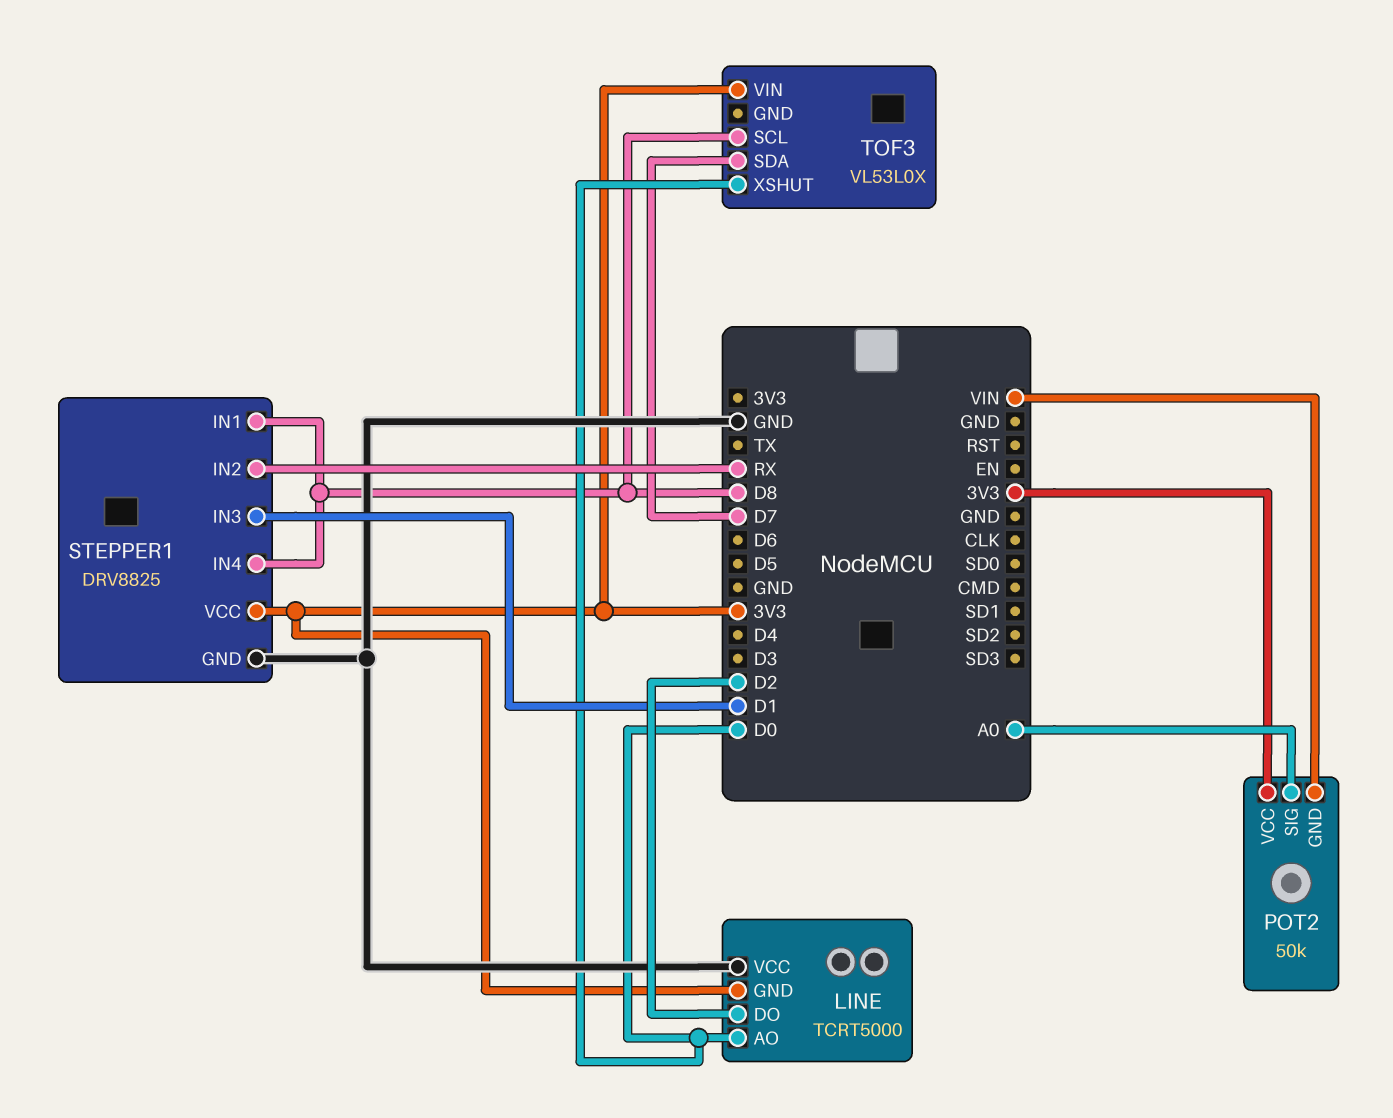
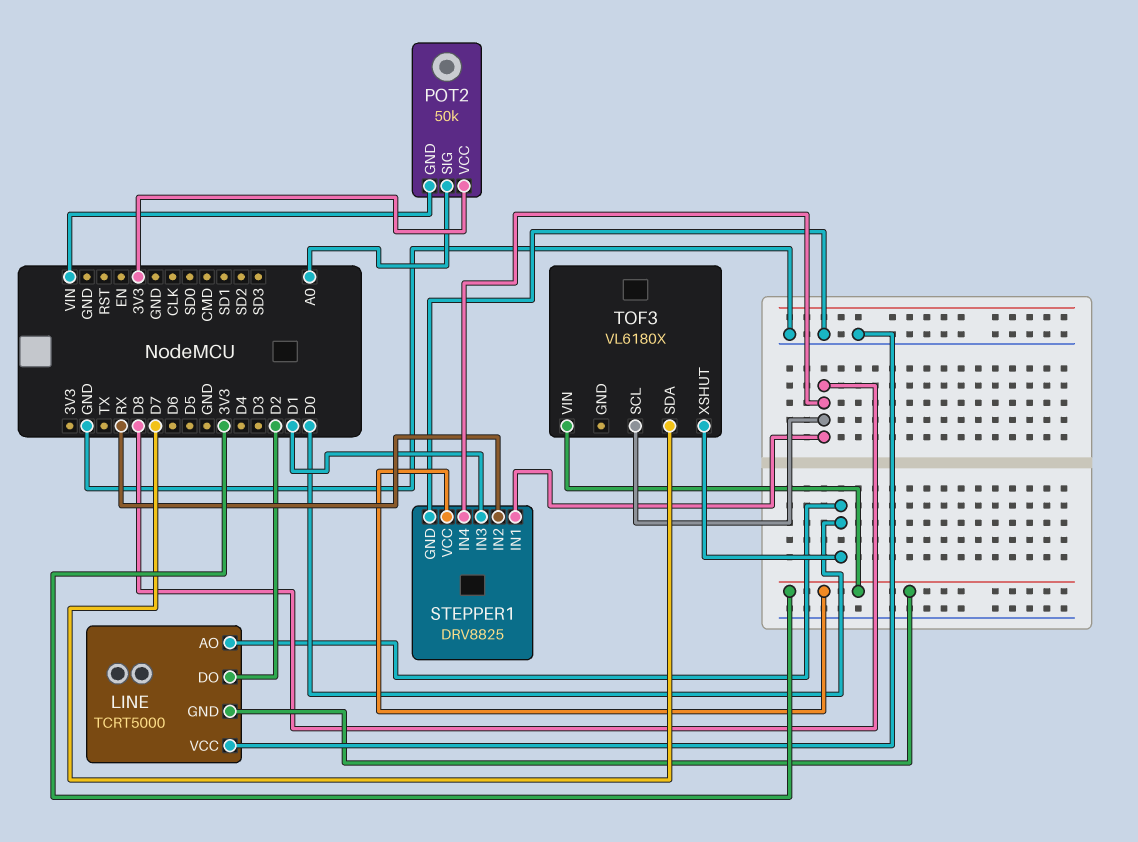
TOF3: VL53L0X -> VL6180X

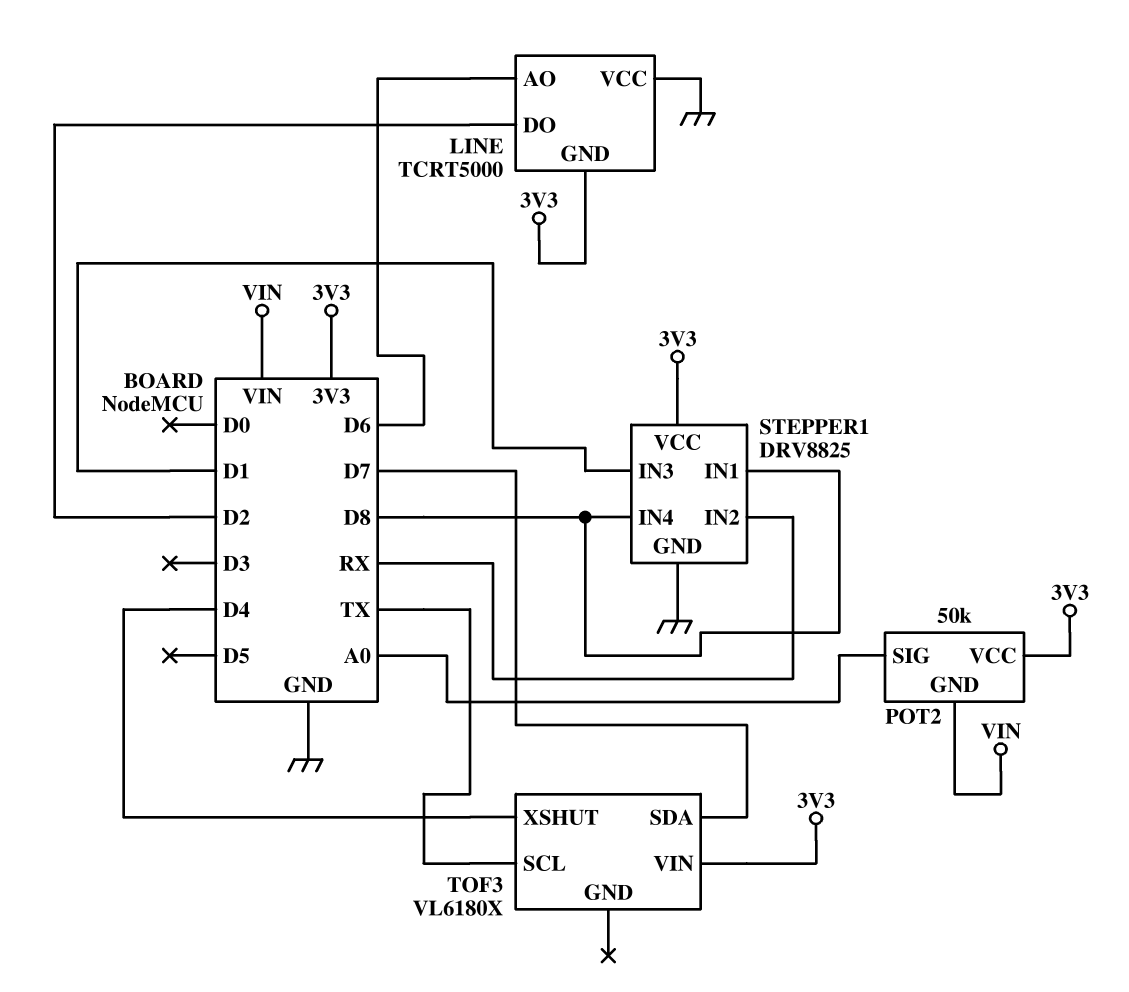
LINE pin AO: D0 -> D6
TOF3 pin SCL: D8 -> TX
TOF3 pin XSHUT: D0 -> D4

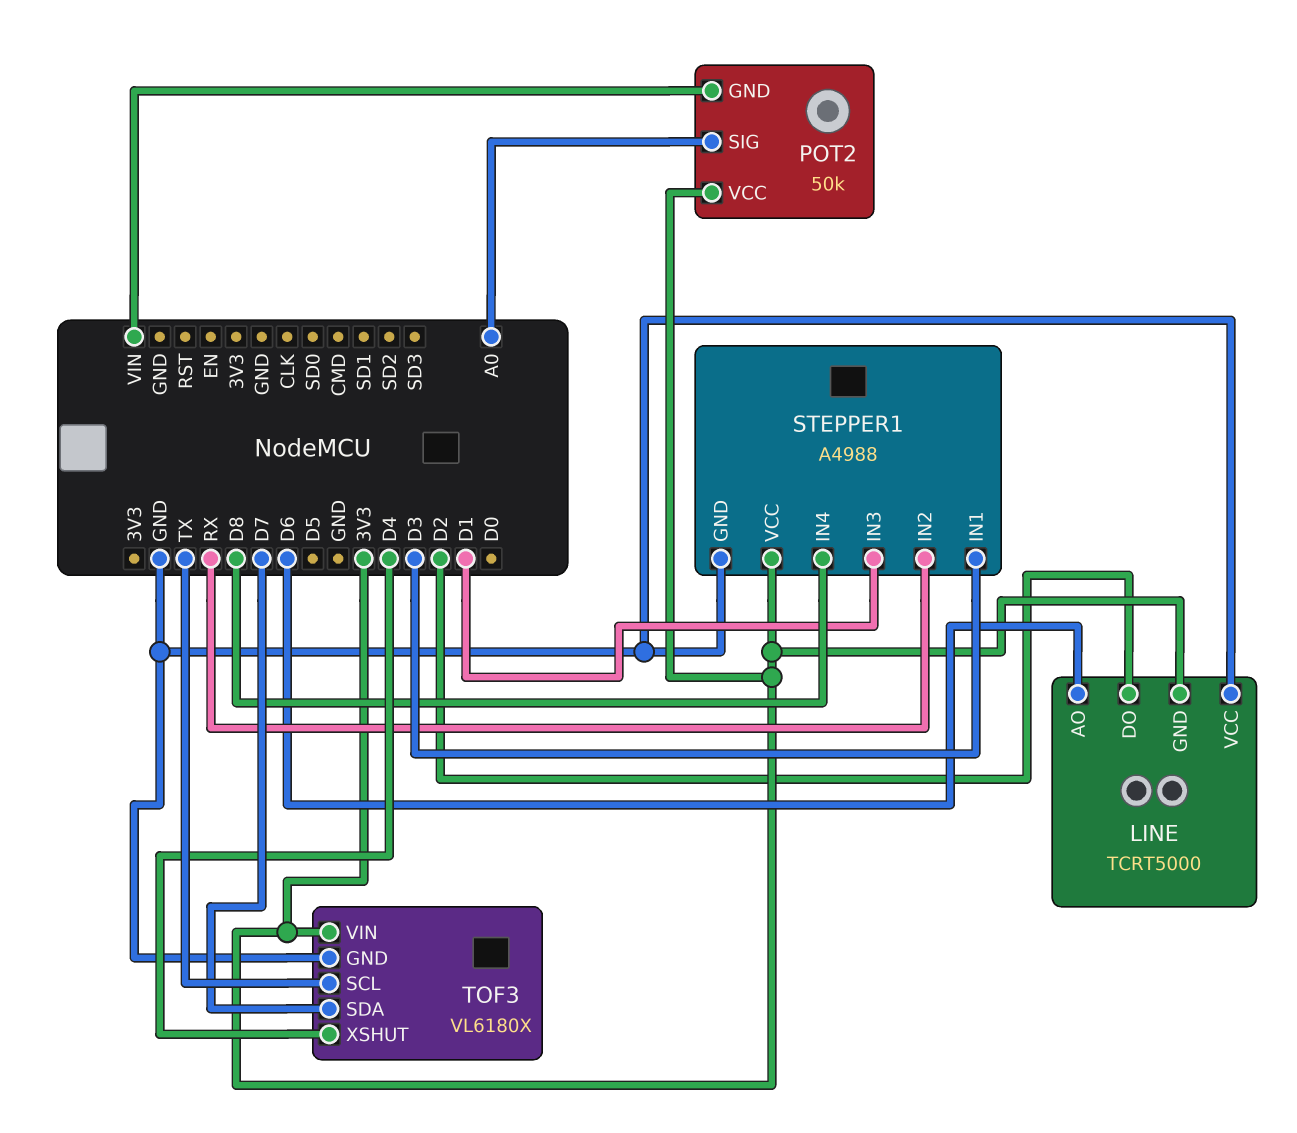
STEPPER1: DRV8825 -> A4988
STEPPER1 pin IN1: D8 -> D3
TOF3 pin GND: none -> GND

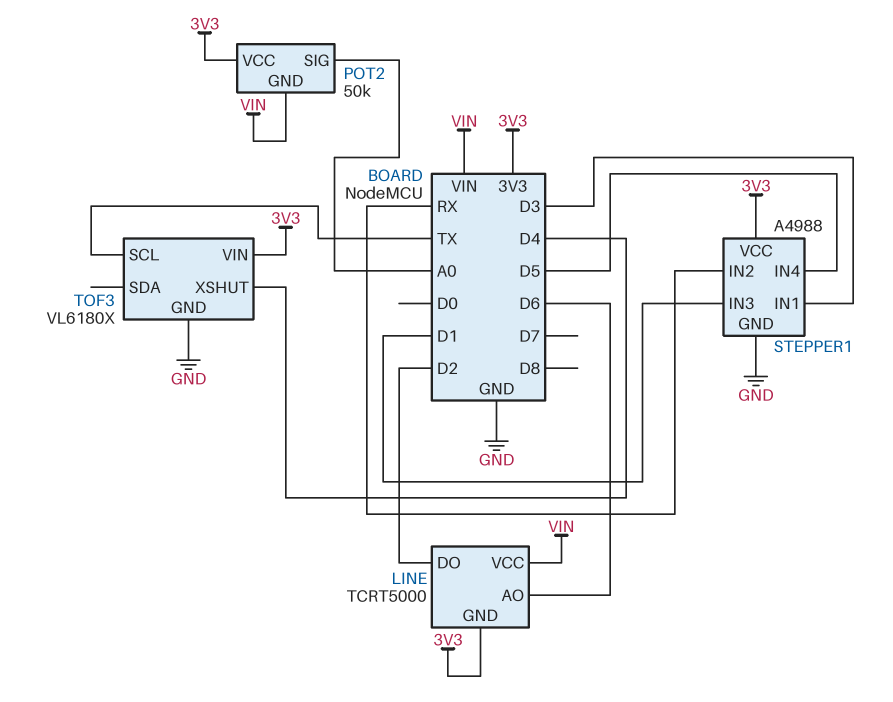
LINE pin VCC: GND -> VIN
STEPPER1 pin IN4: D8 -> D5
TOF3 pin SDA: D7 -> none

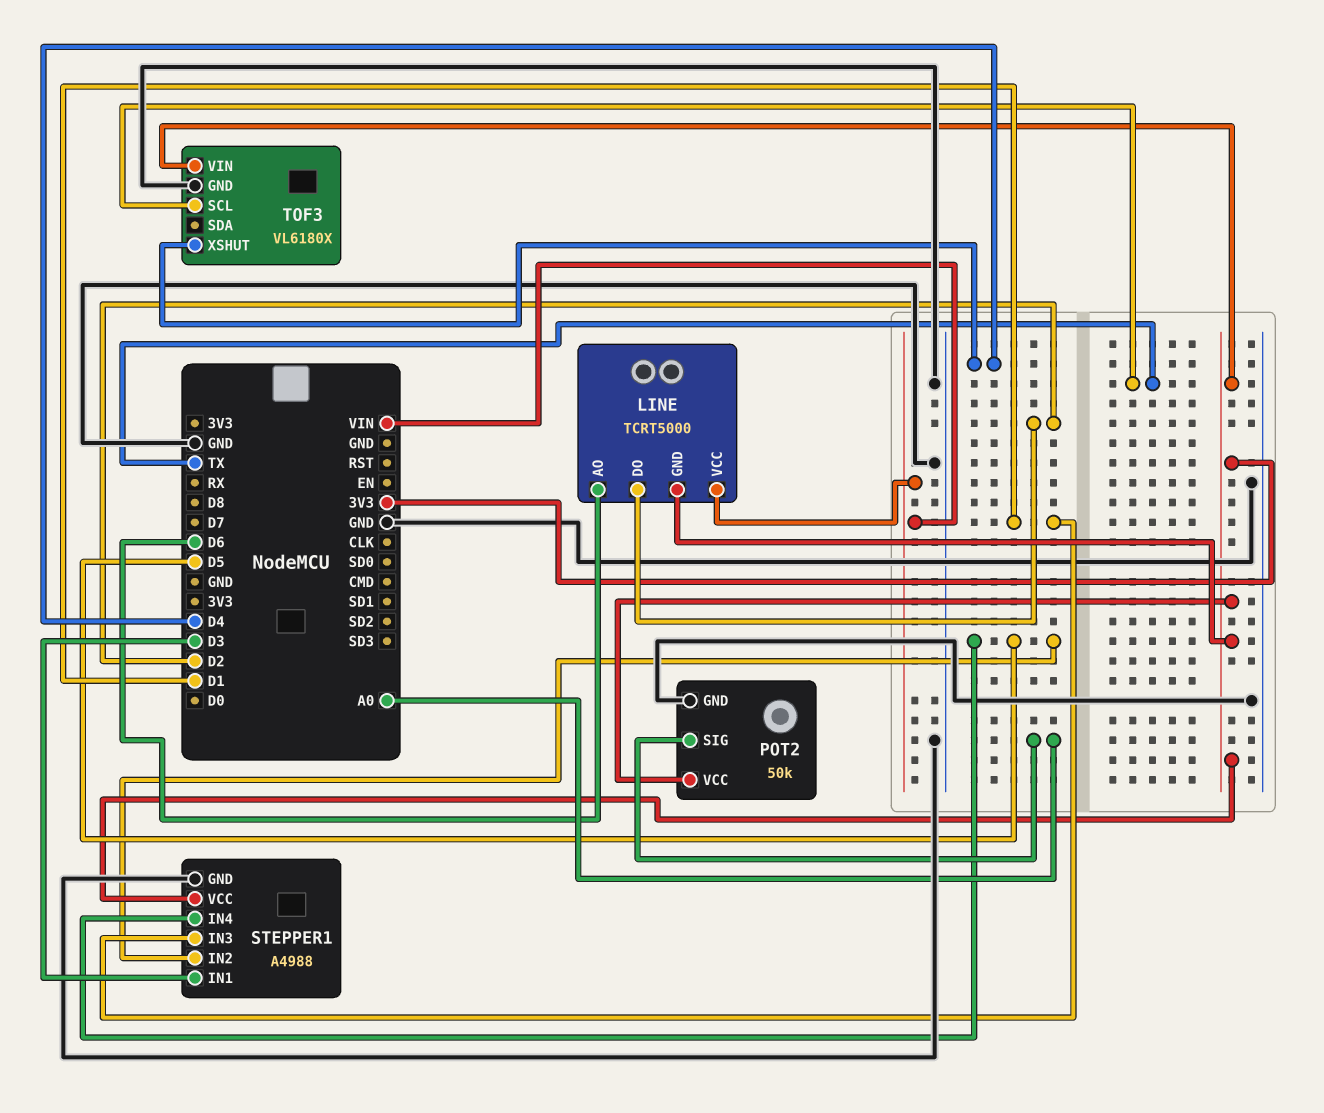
POT2 pin GND: VIN -> GND
STEPPER1 pin IN2: RX -> D5

